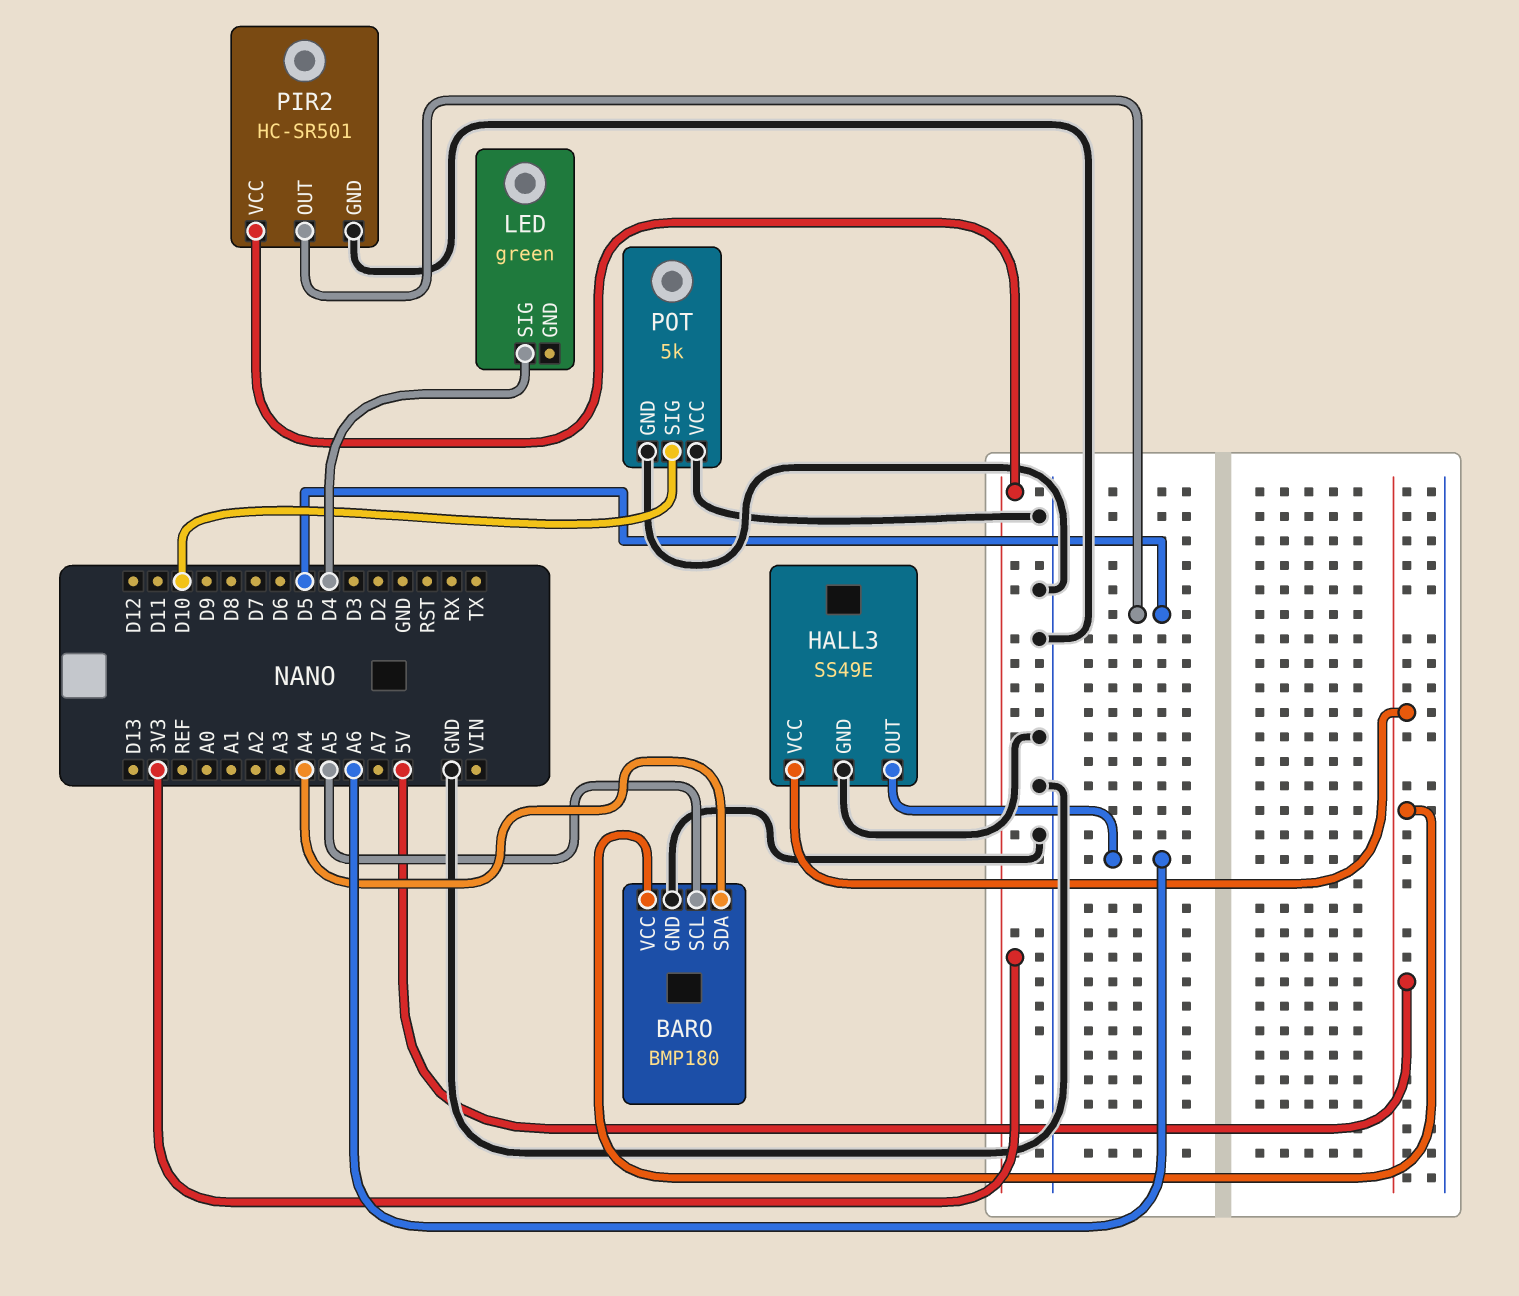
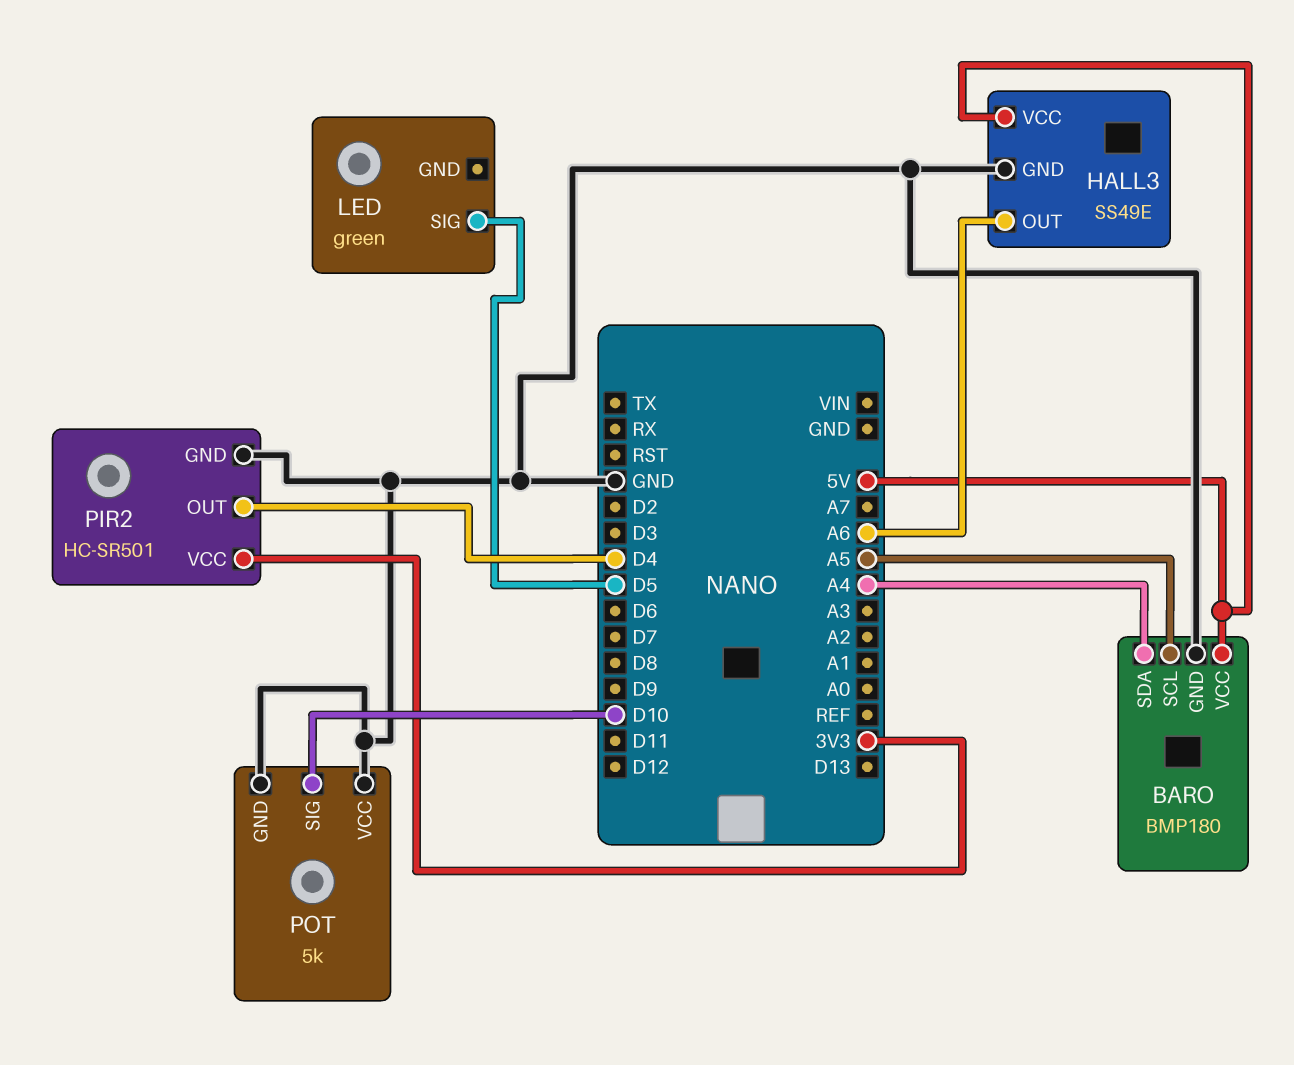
LED pin SIG: D4 -> D5
PIR2 pin OUT: D5 -> D4

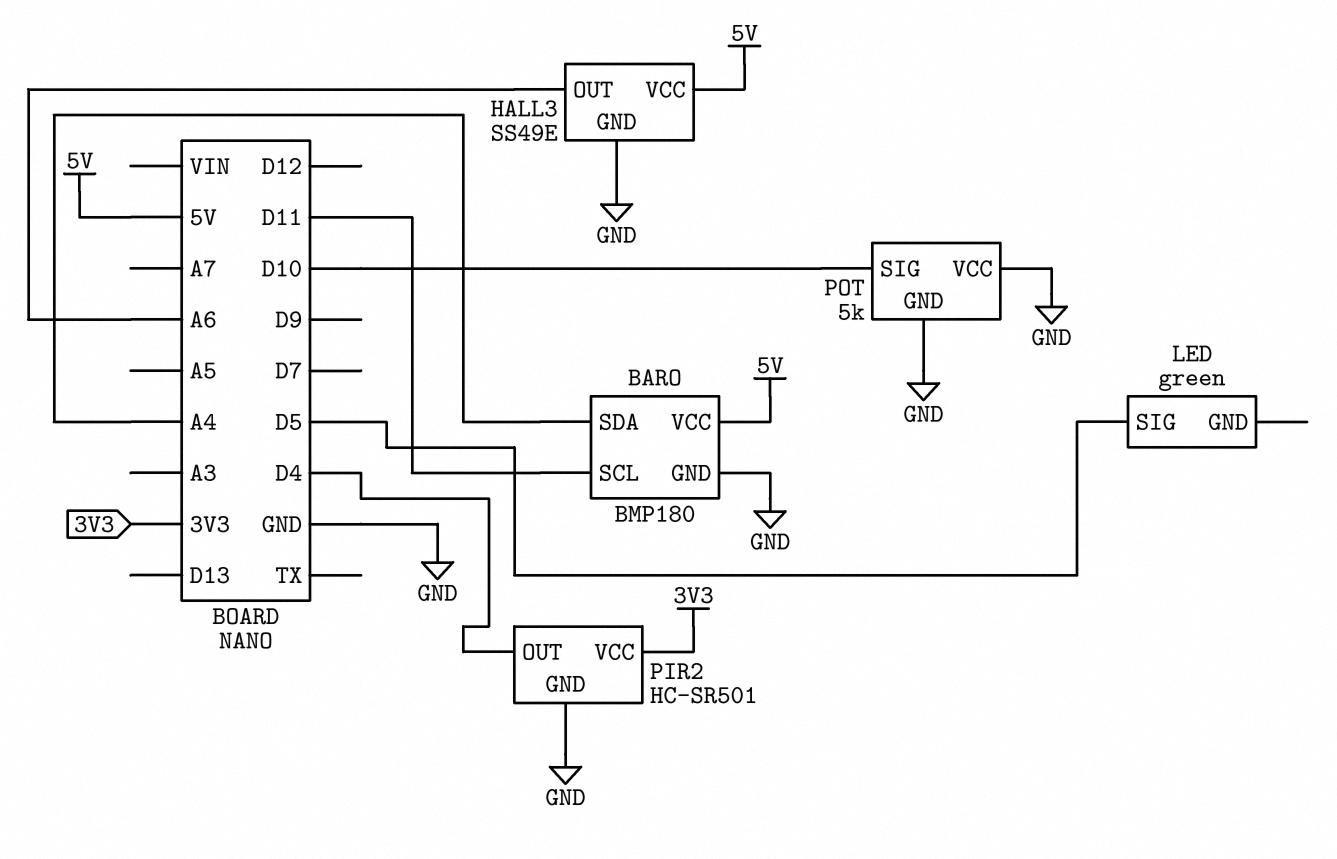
BARO pin SCL: A5 -> D11

